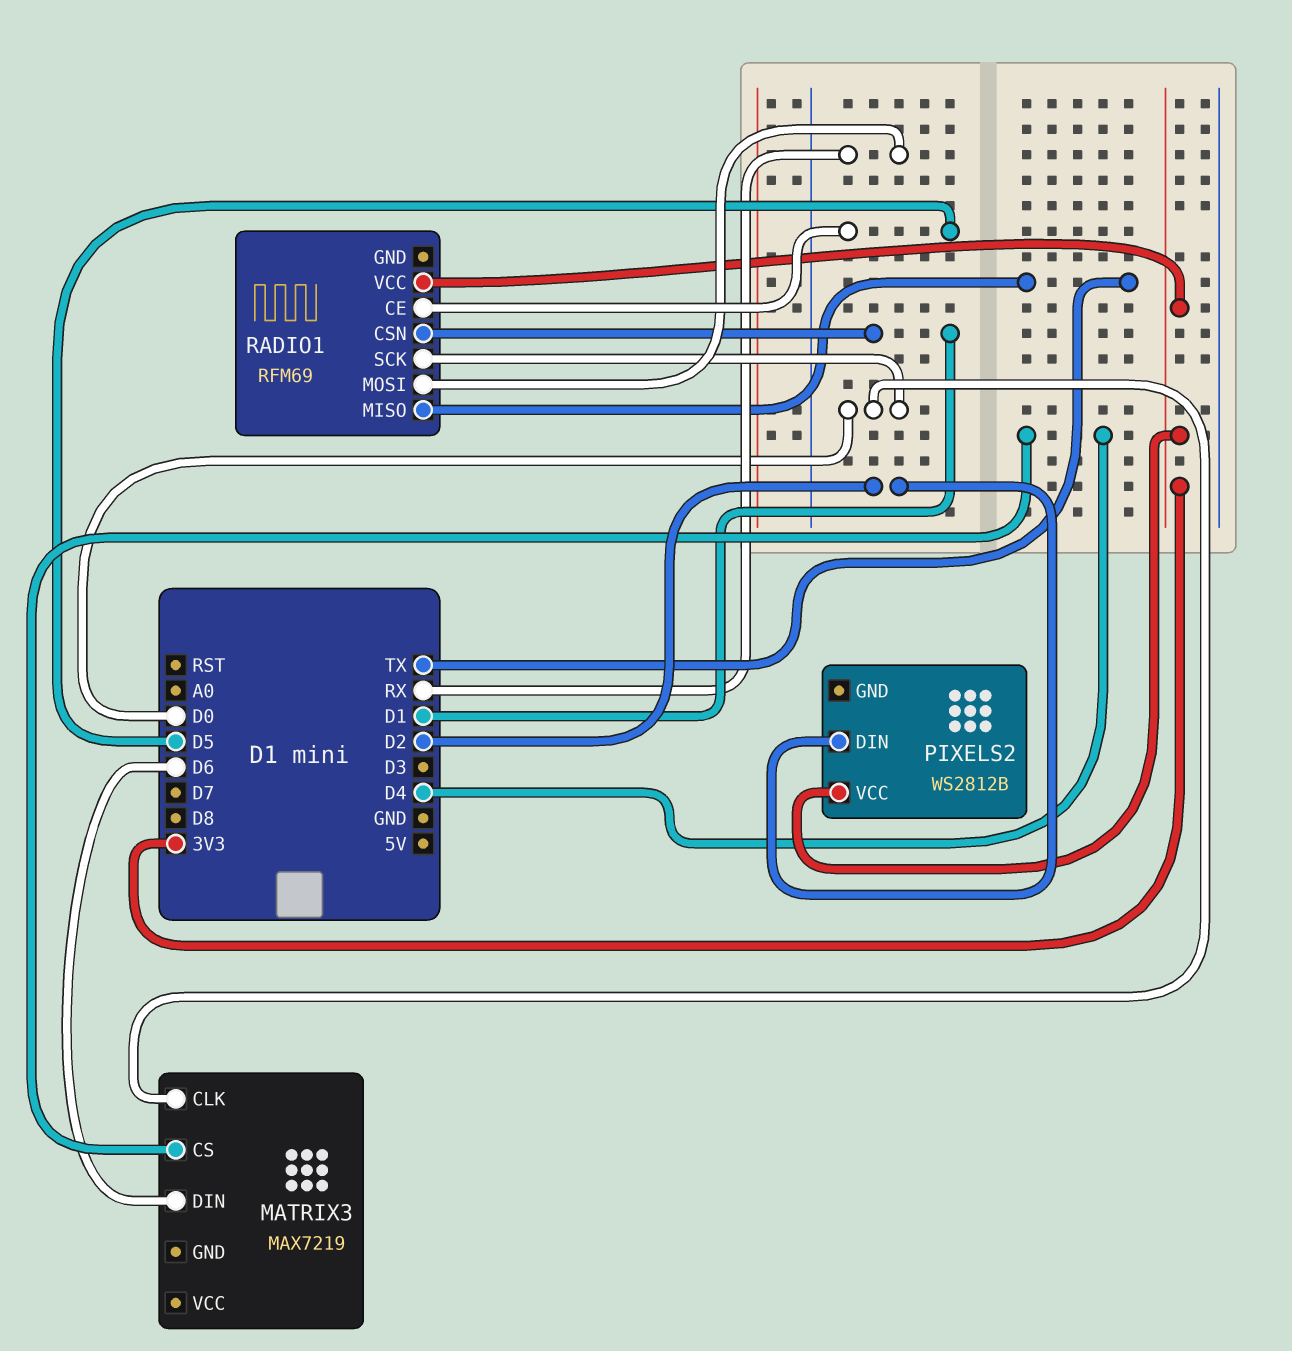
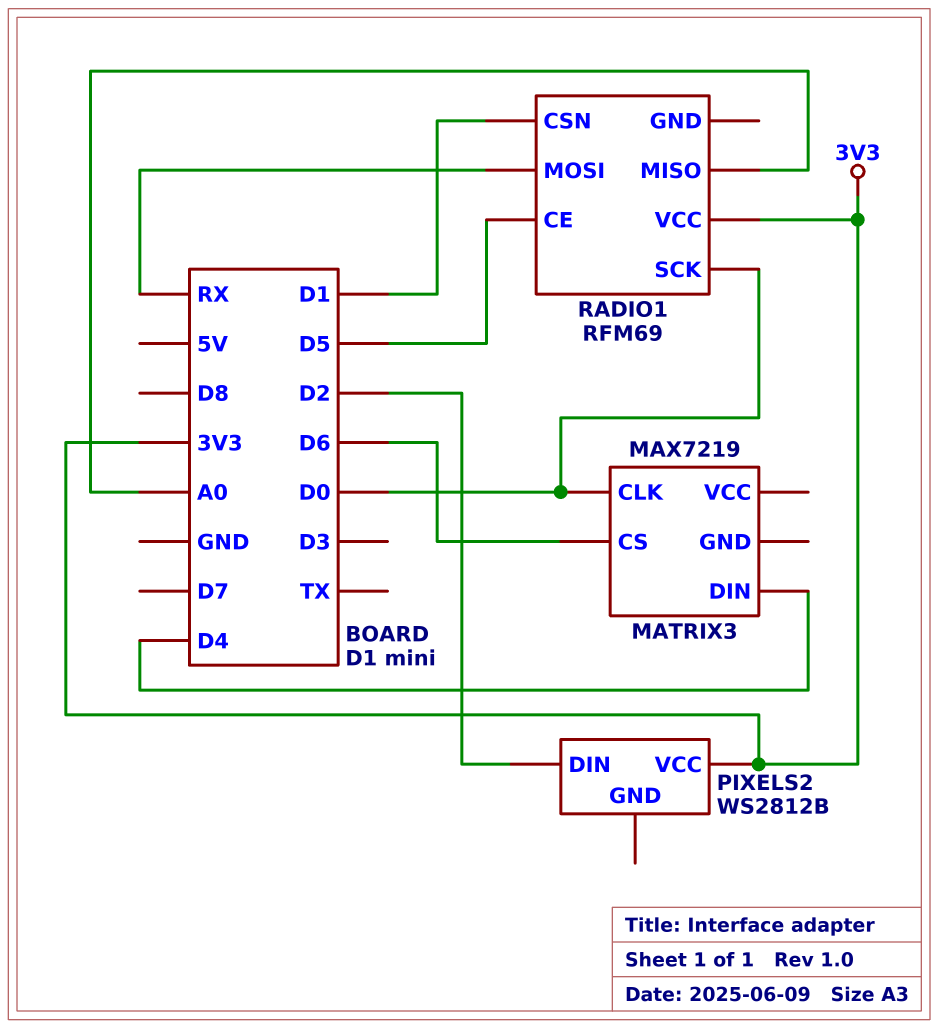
MATRIX3 pin CS: D4 -> D6
MATRIX3 pin DIN: D6 -> D4
RADIO1 pin MISO: TX -> A0

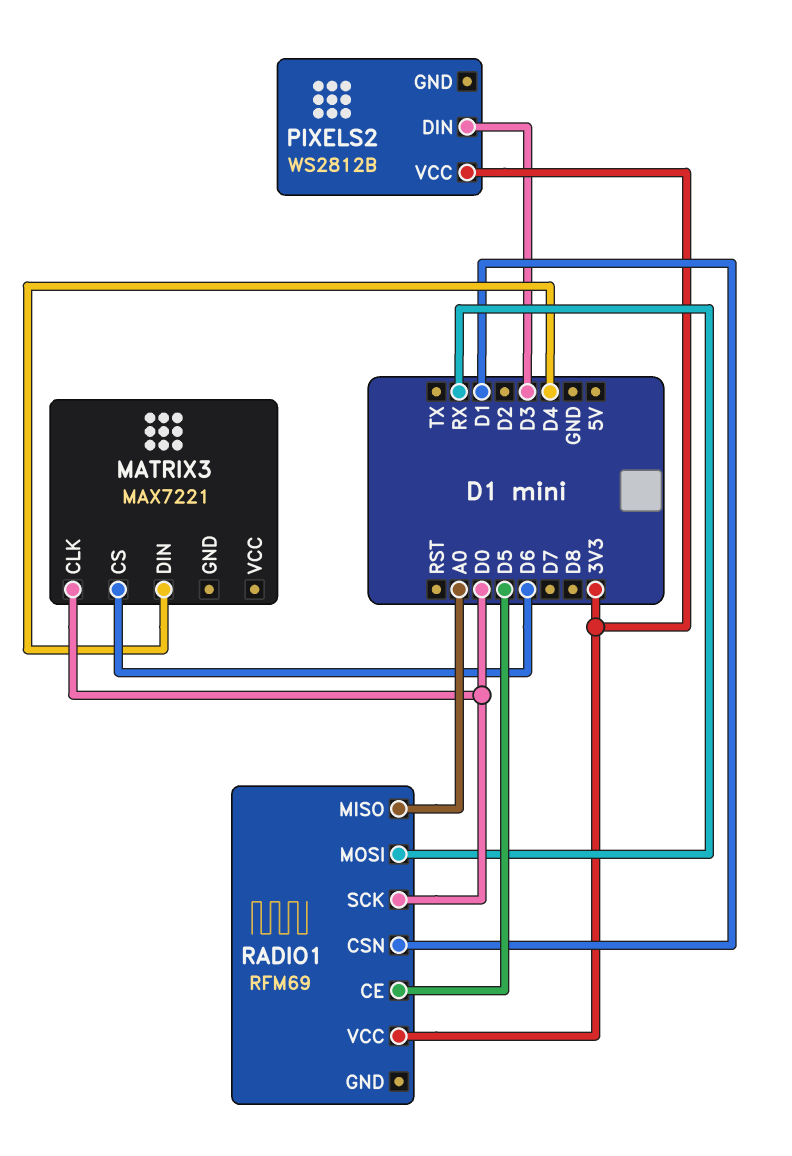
MATRIX3: MAX7219 -> MAX7221
PIXELS2 pin DIN: D2 -> D3

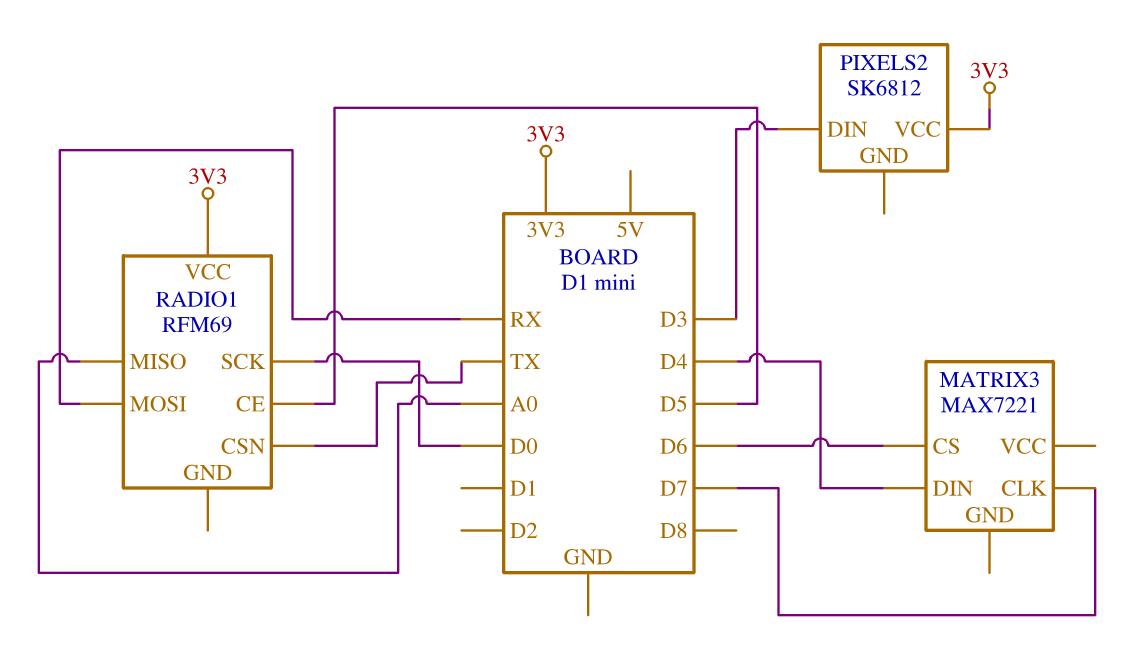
MATRIX3 pin CLK: D0 -> D7
PIXELS2: WS2812B -> SK6812
RADIO1 pin CSN: D1 -> TX

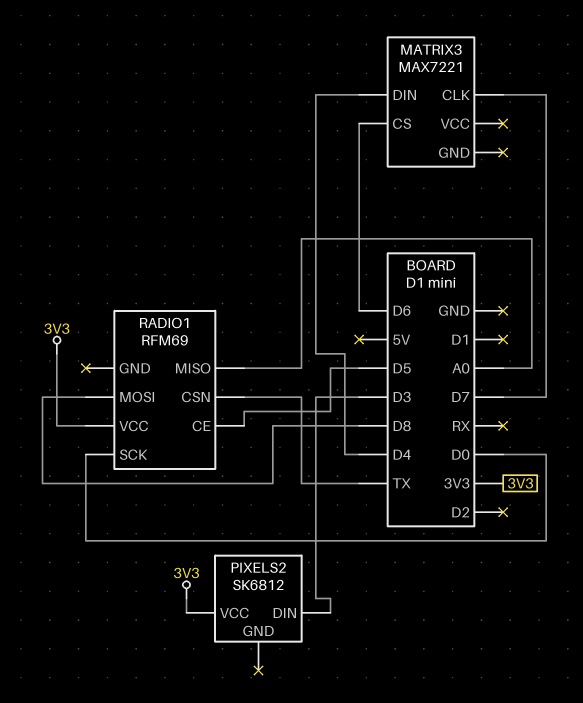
RADIO1 pin MOSI: RX -> D8

